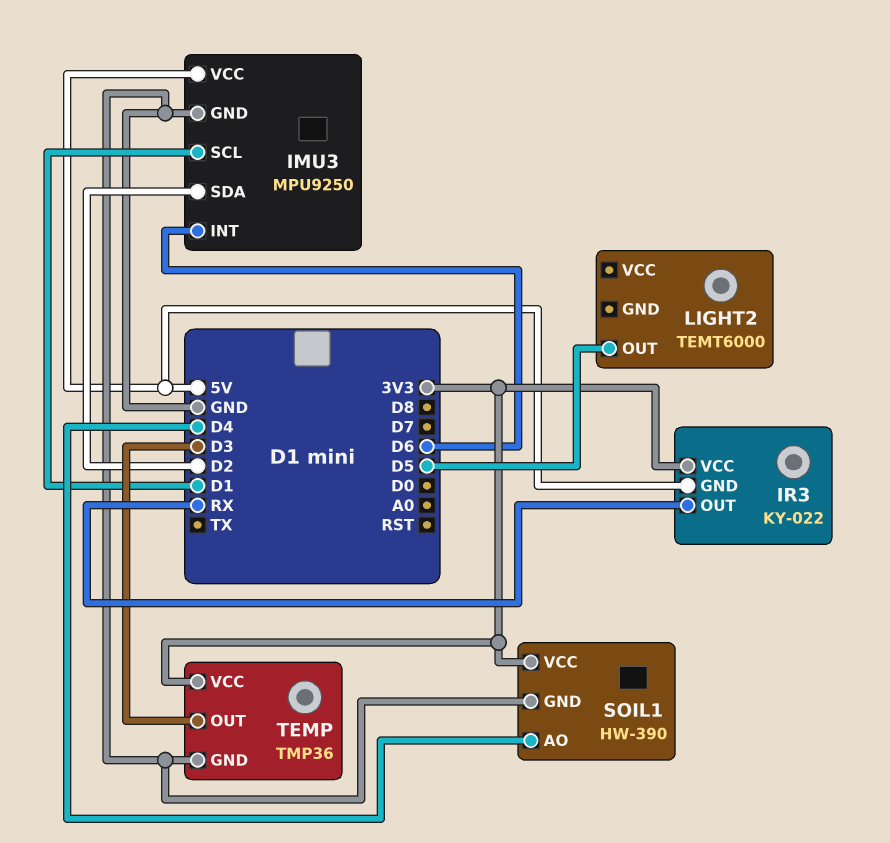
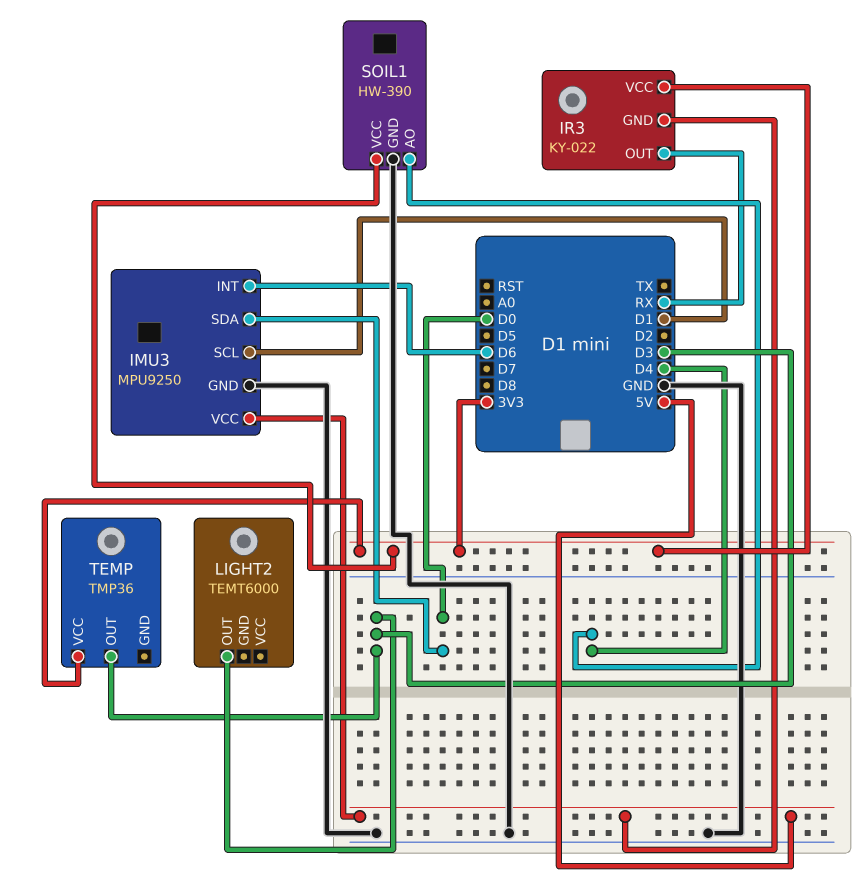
IMU3 pin SDA: D2 -> D0
LIGHT2 pin OUT: D5 -> D3
TEMP pin GND: GND -> none

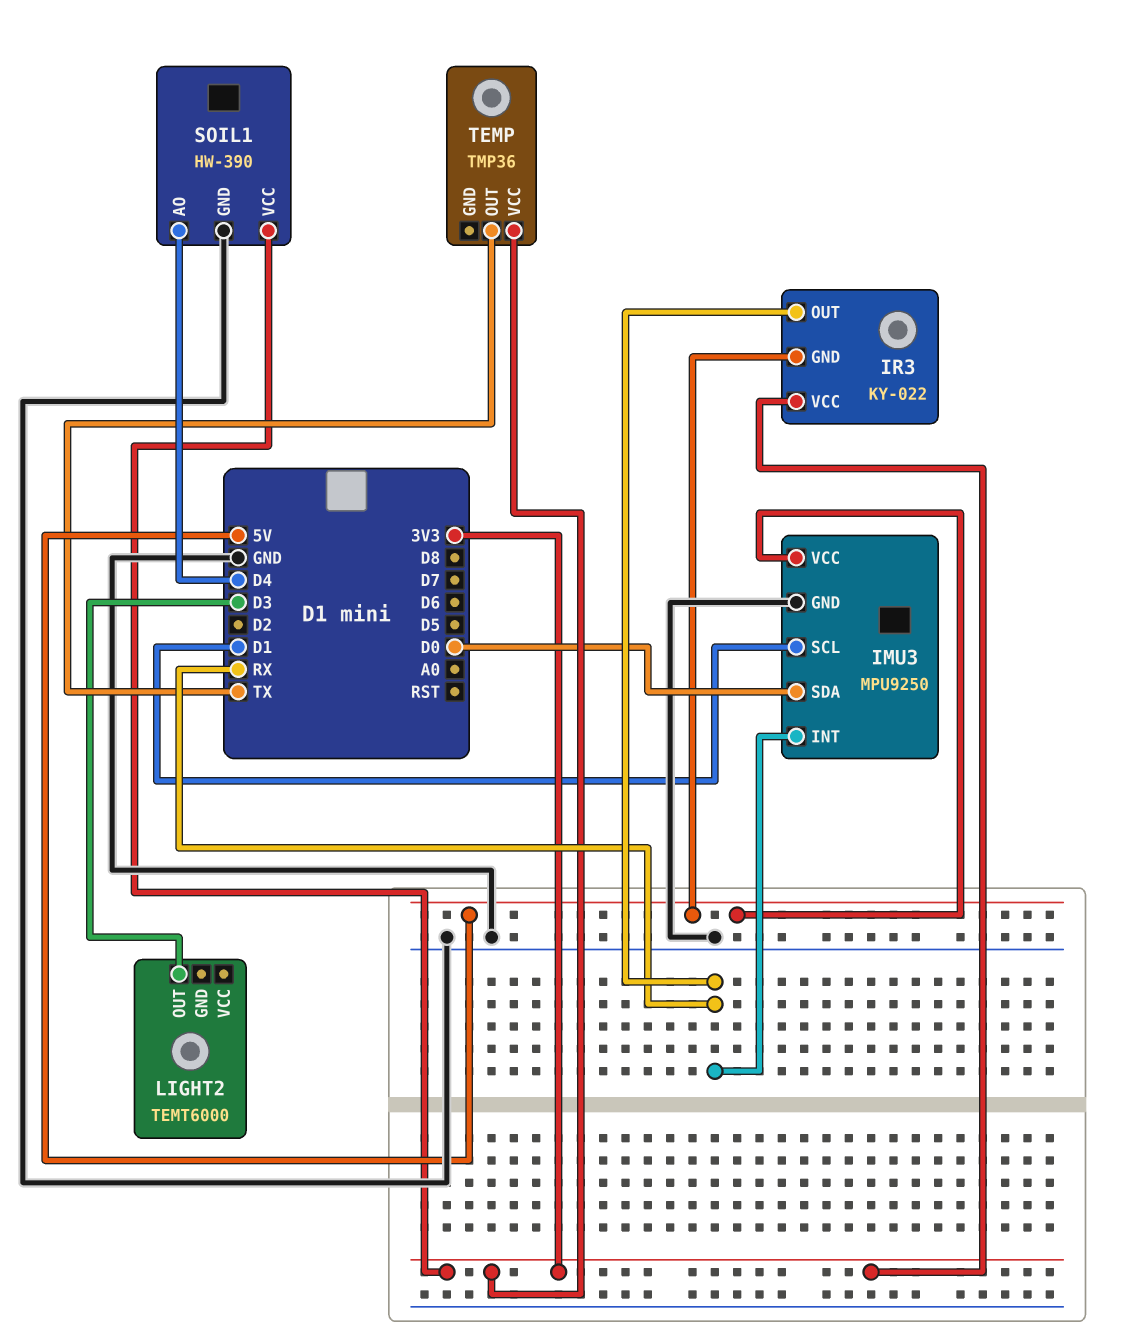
IMU3 pin INT: D6 -> RX
TEMP pin OUT: D3 -> TX

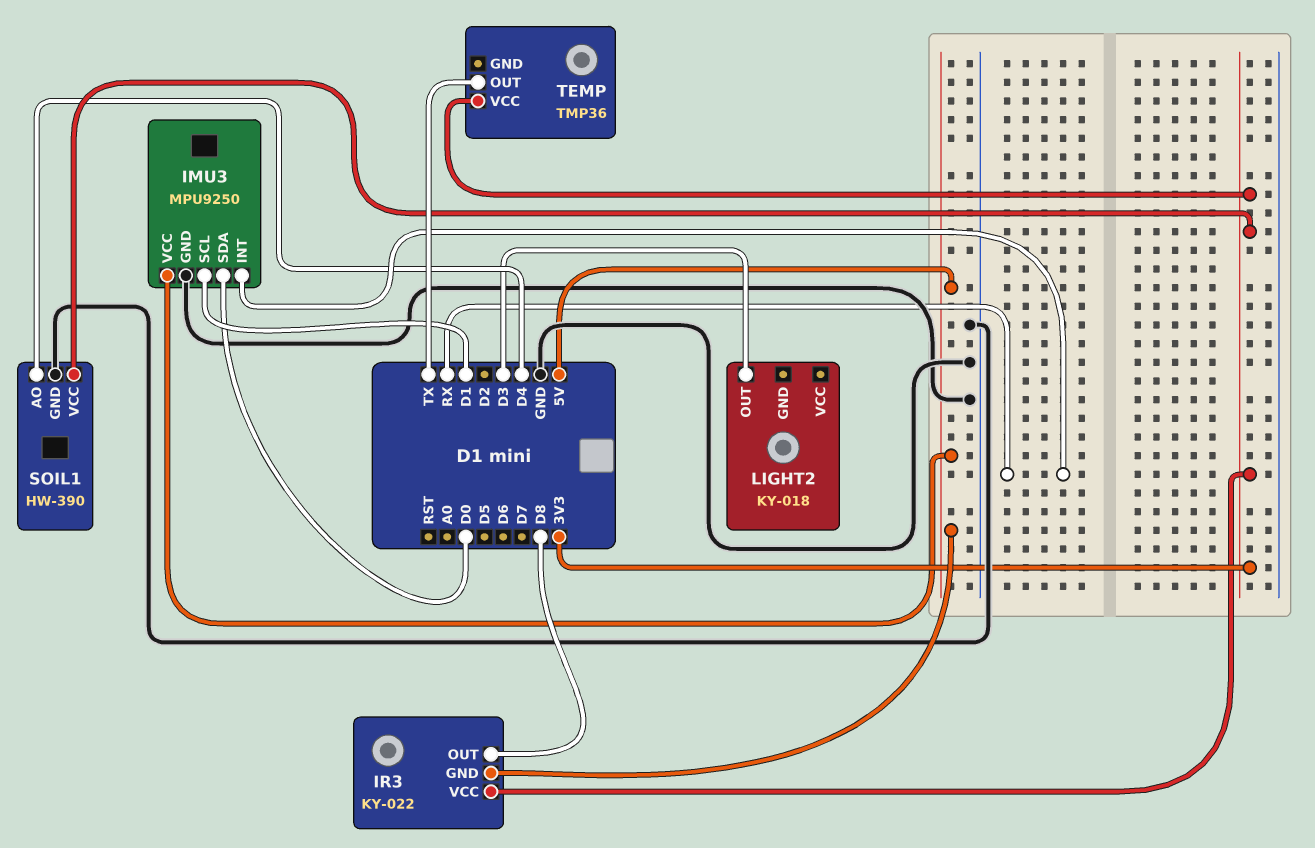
IR3 pin OUT: RX -> D8
LIGHT2: TEMT6000 -> KY-018

